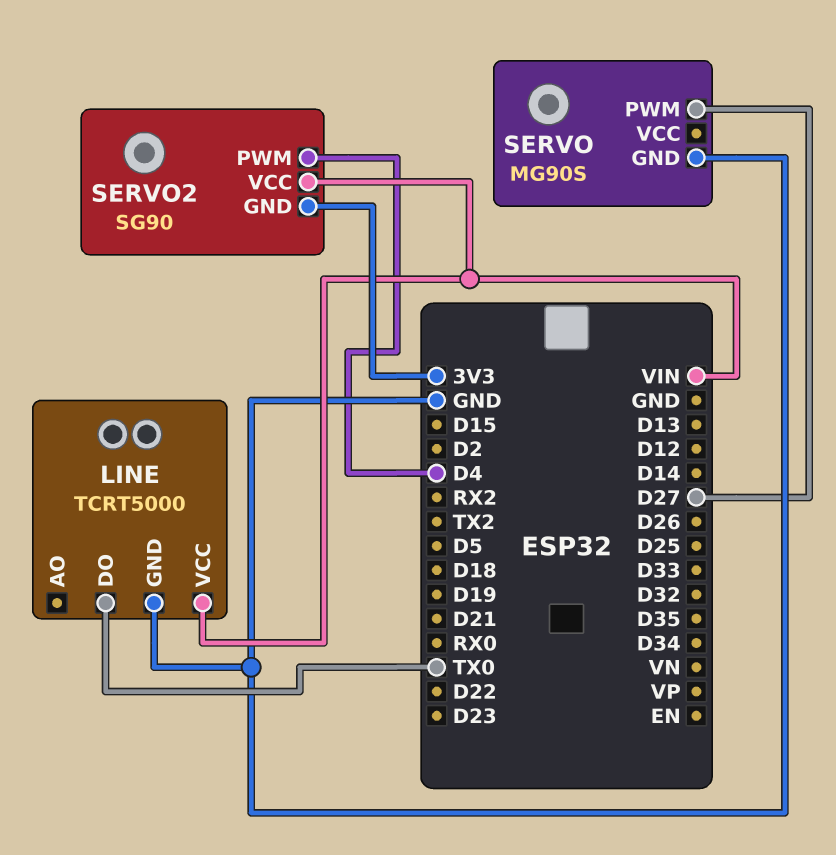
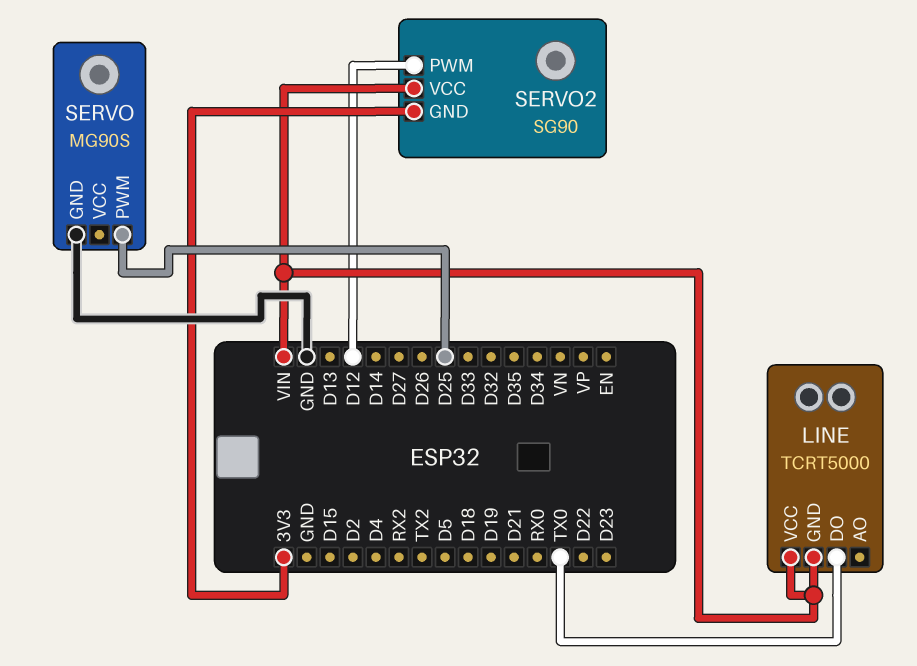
LINE pin GND: GND -> VIN
SERVO pin PWM: D27 -> D25
SERVO2 pin PWM: D4 -> D12

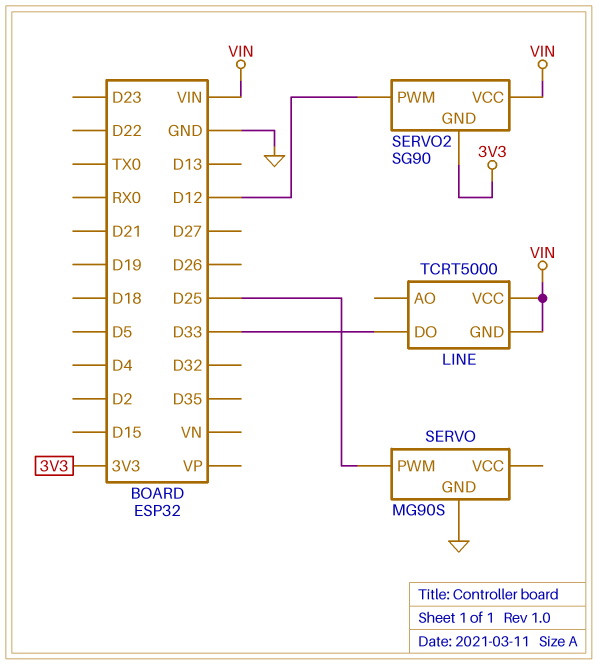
LINE pin DO: TX0 -> D33

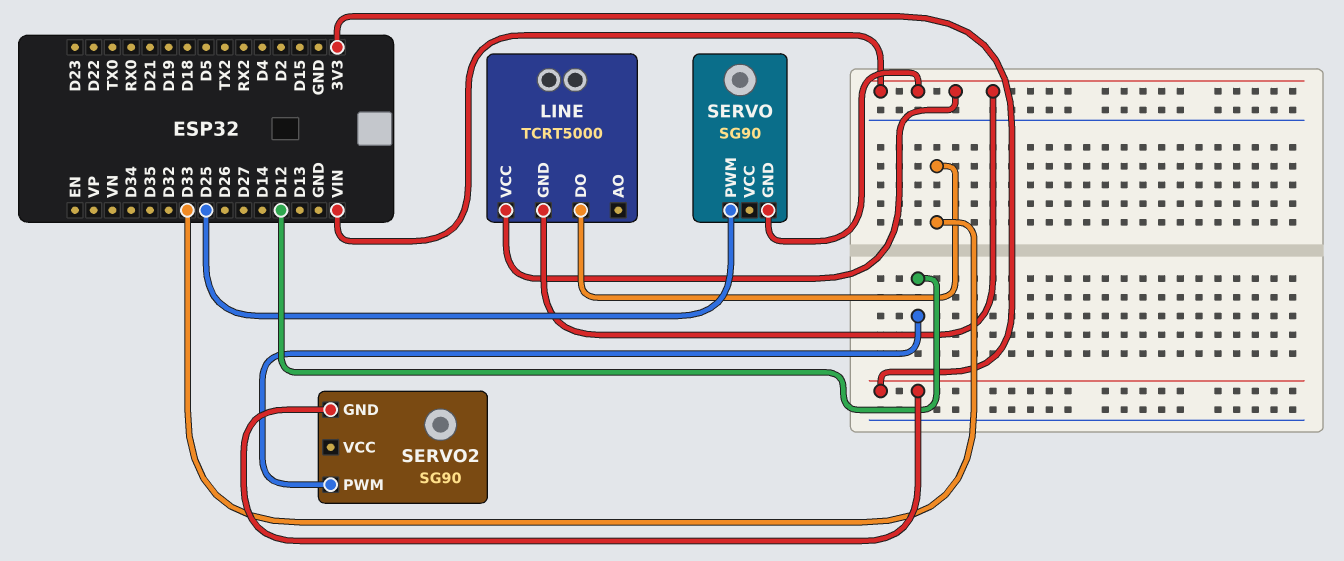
SERVO: MG90S -> SG90
SERVO pin GND: GND -> VIN
SERVO2 pin VCC: VIN -> none

